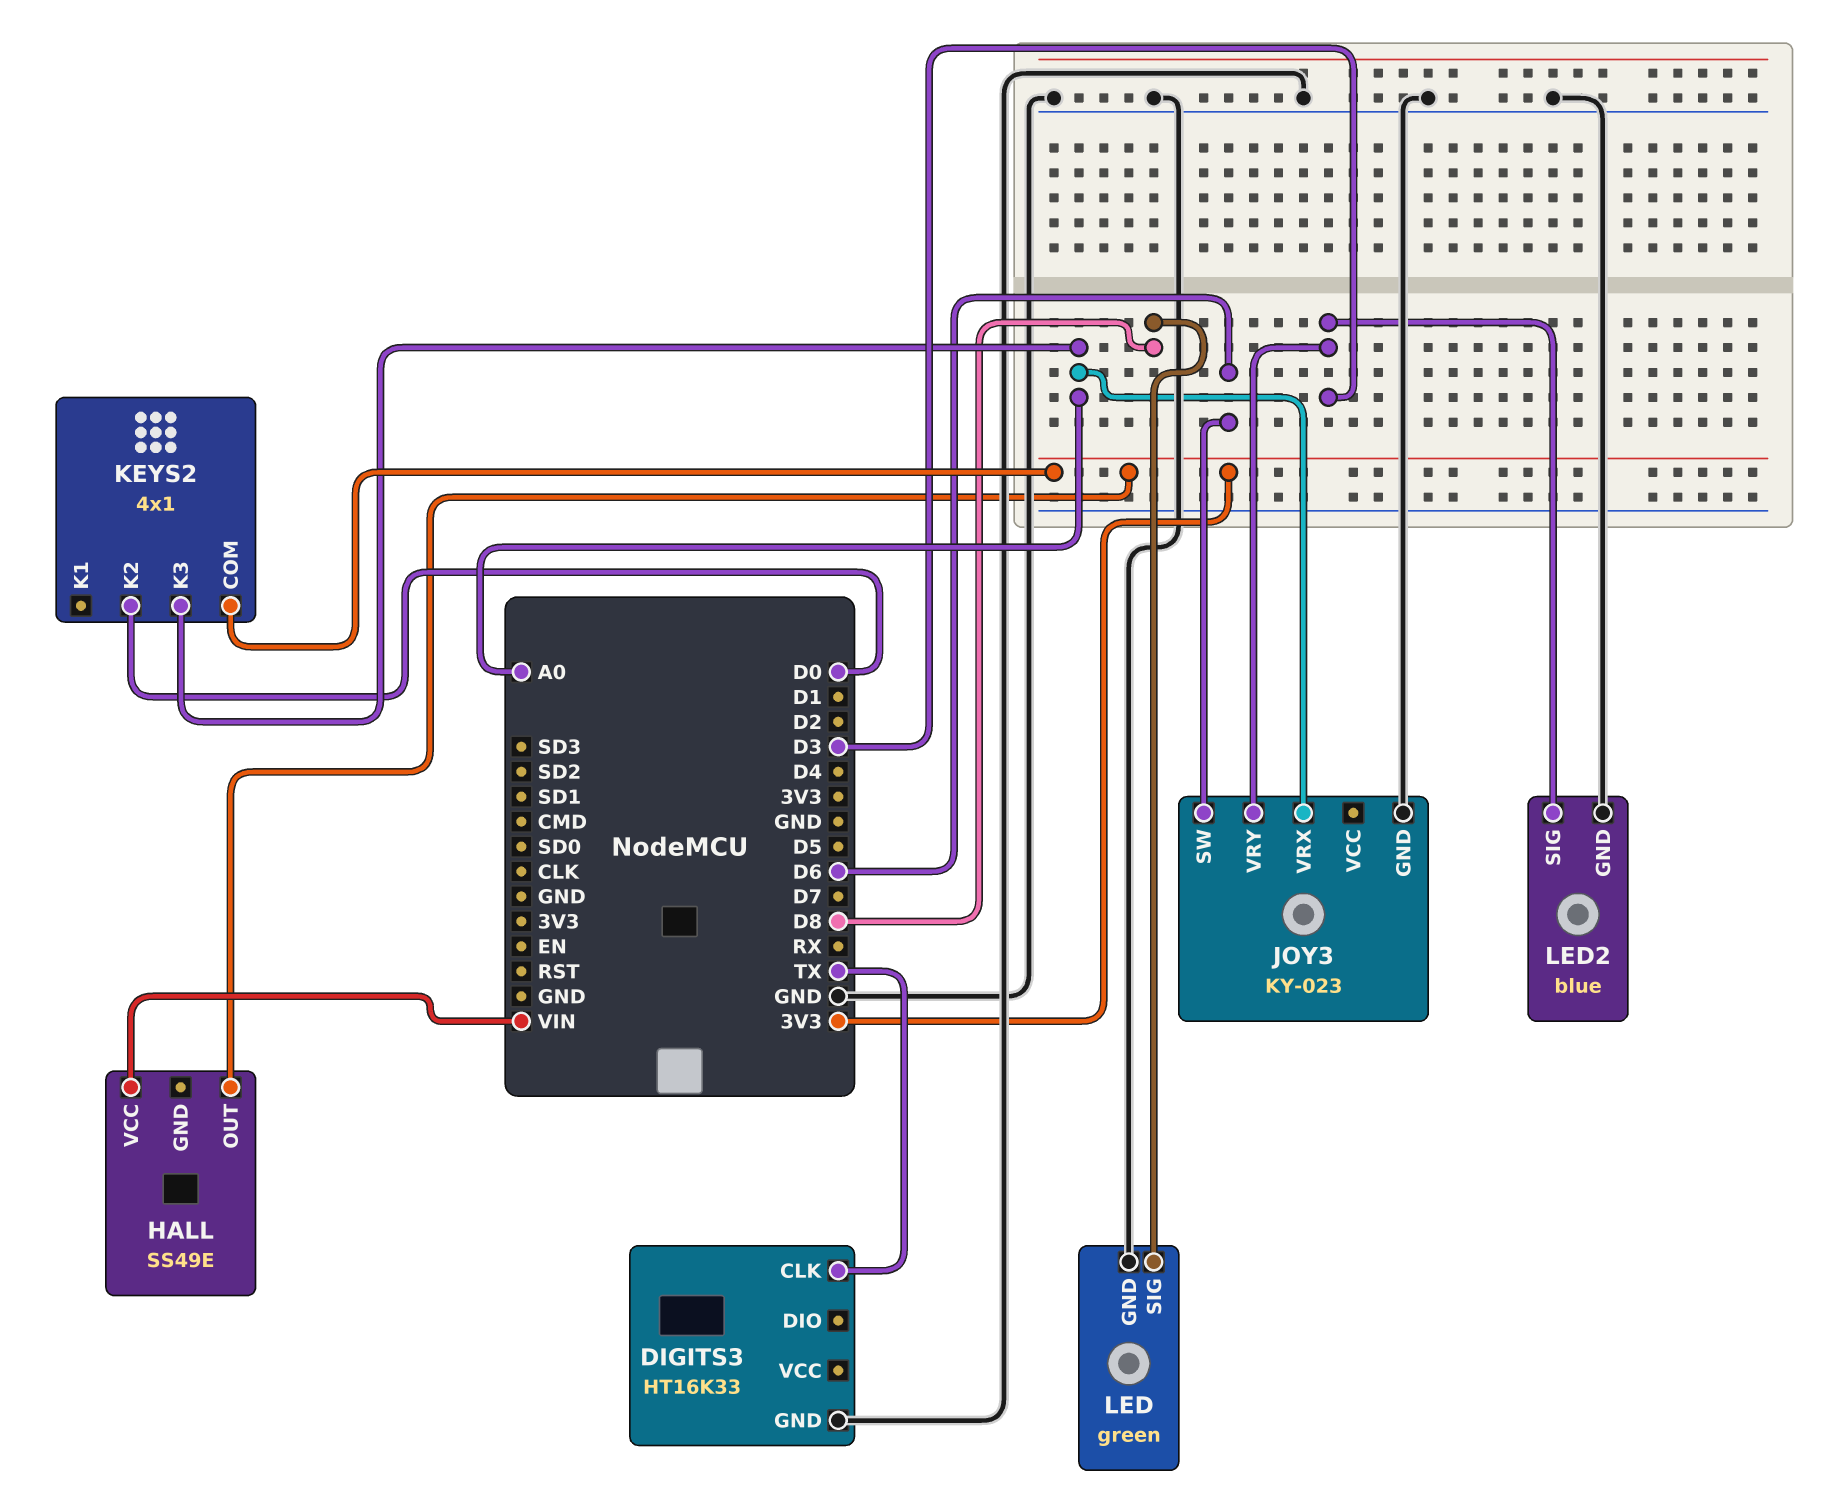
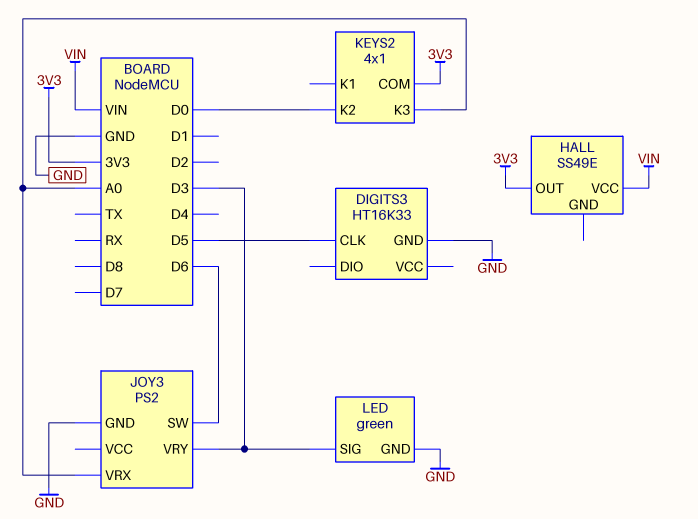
DIGITS3 pin CLK: TX -> D5
JOY3: KY-023 -> PS2
LED pin SIG: D8 -> D3
LED2: blue -> none
LED2 pin GND: GND -> none
LED2 pin SIG: D3 -> none

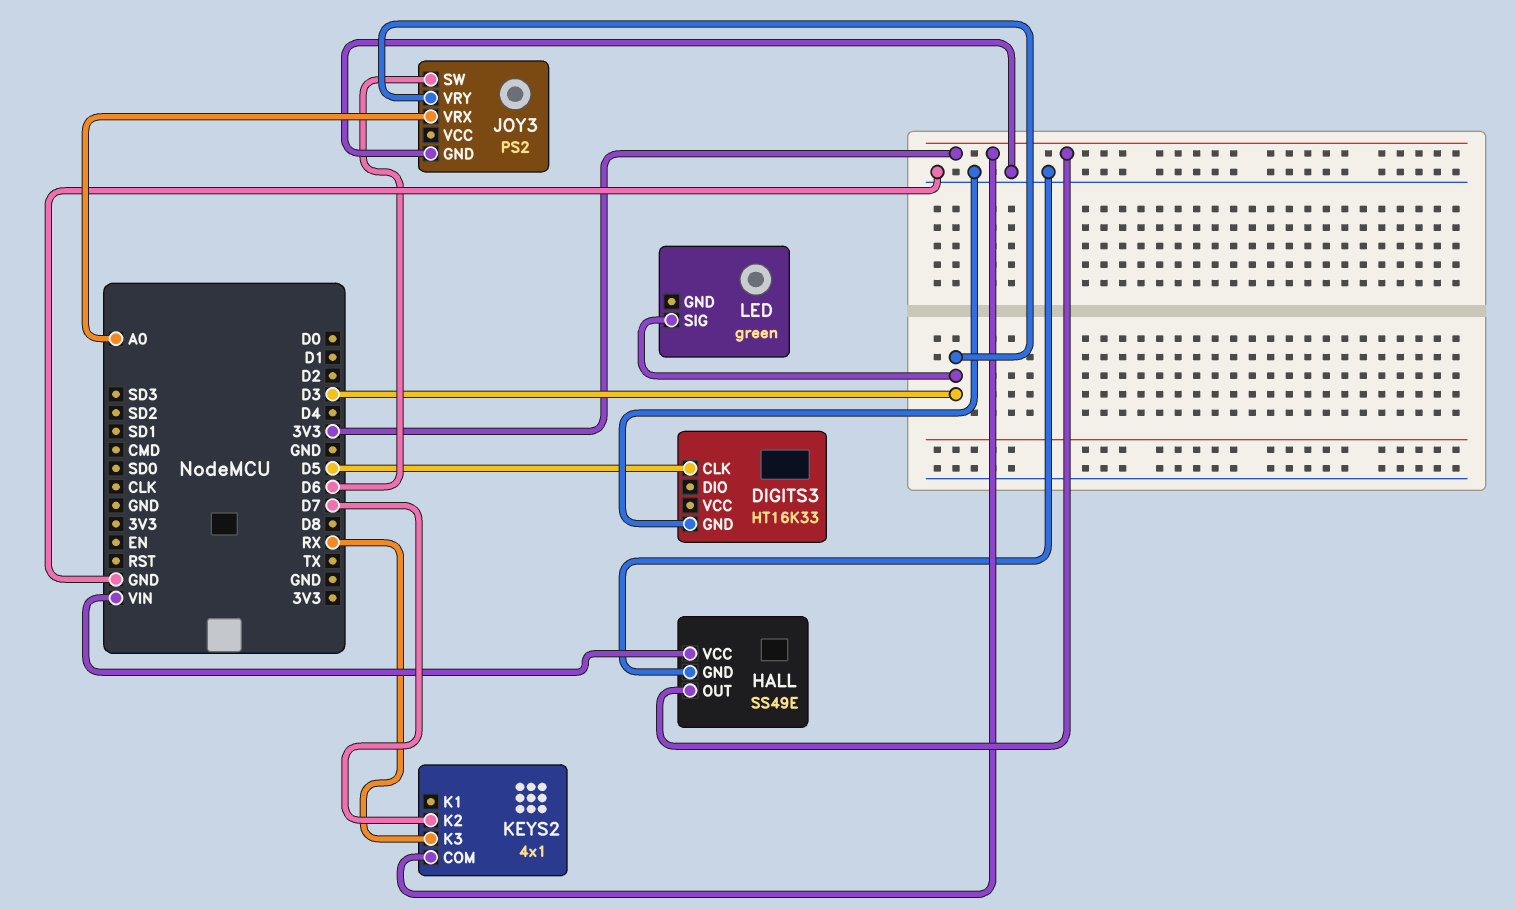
HALL pin GND: none -> GND
KEYS2 pin K2: D0 -> D7
KEYS2 pin K3: A0 -> RX
LED pin GND: GND -> none

